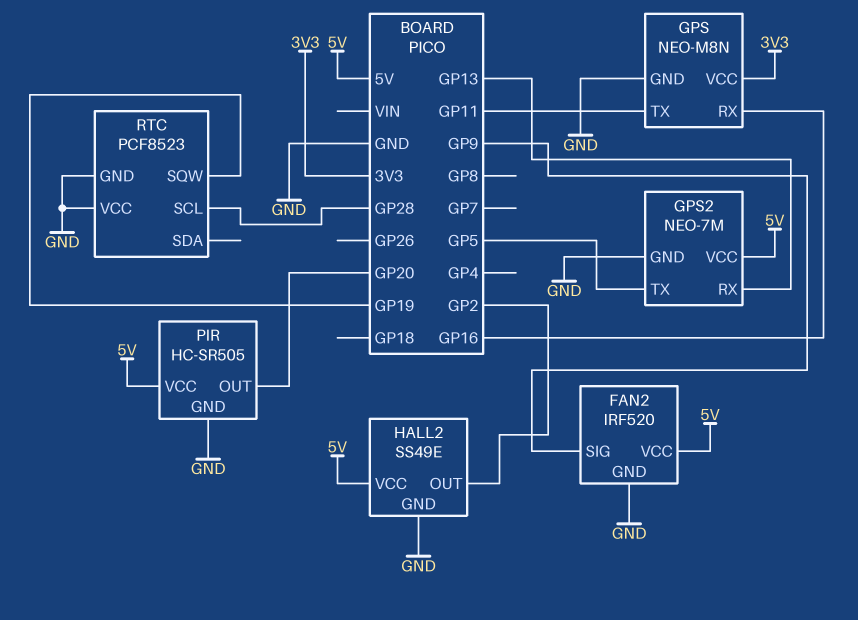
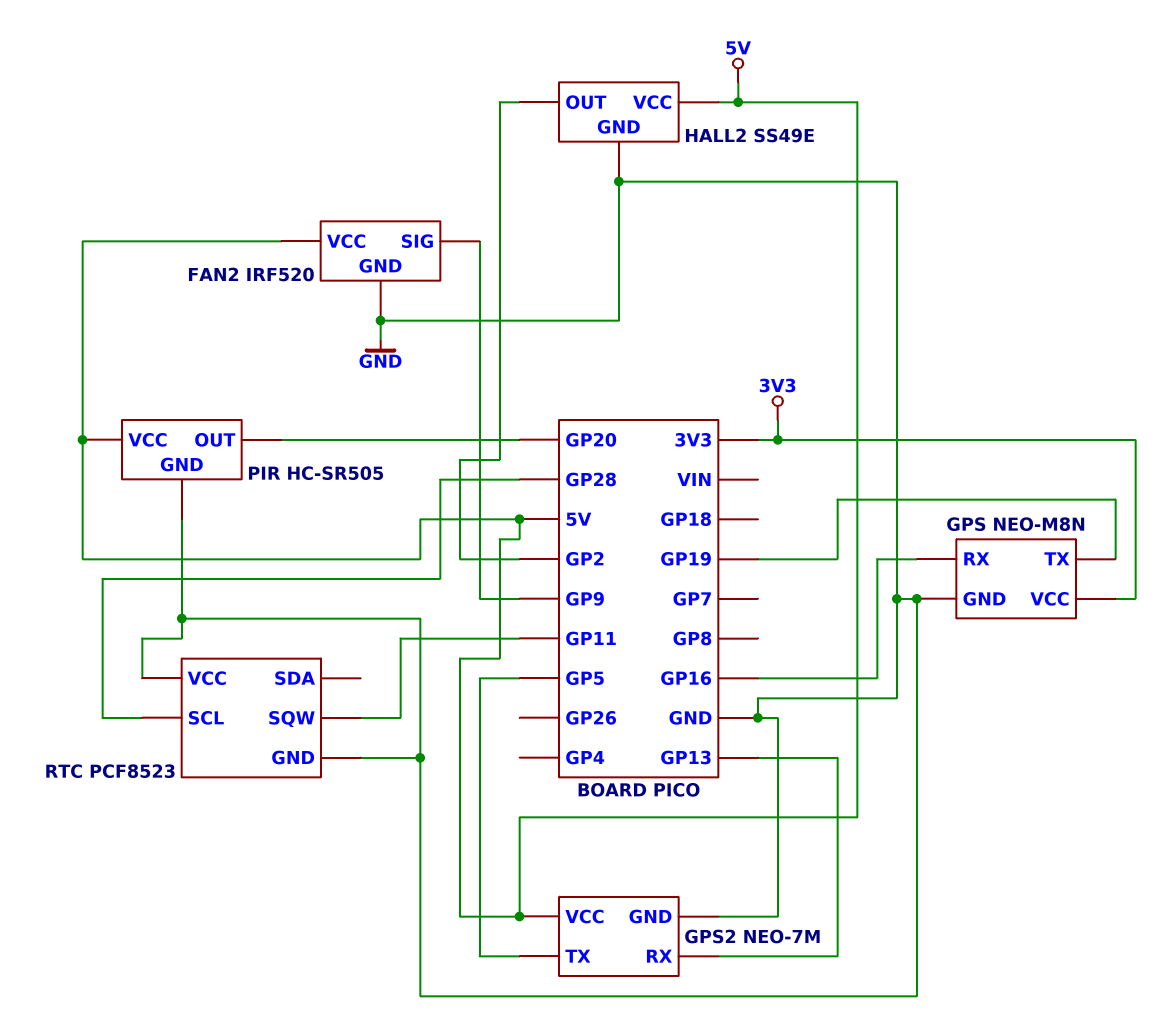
GPS pin TX: GP11 -> GP19
RTC pin SQW: GP19 -> GP11

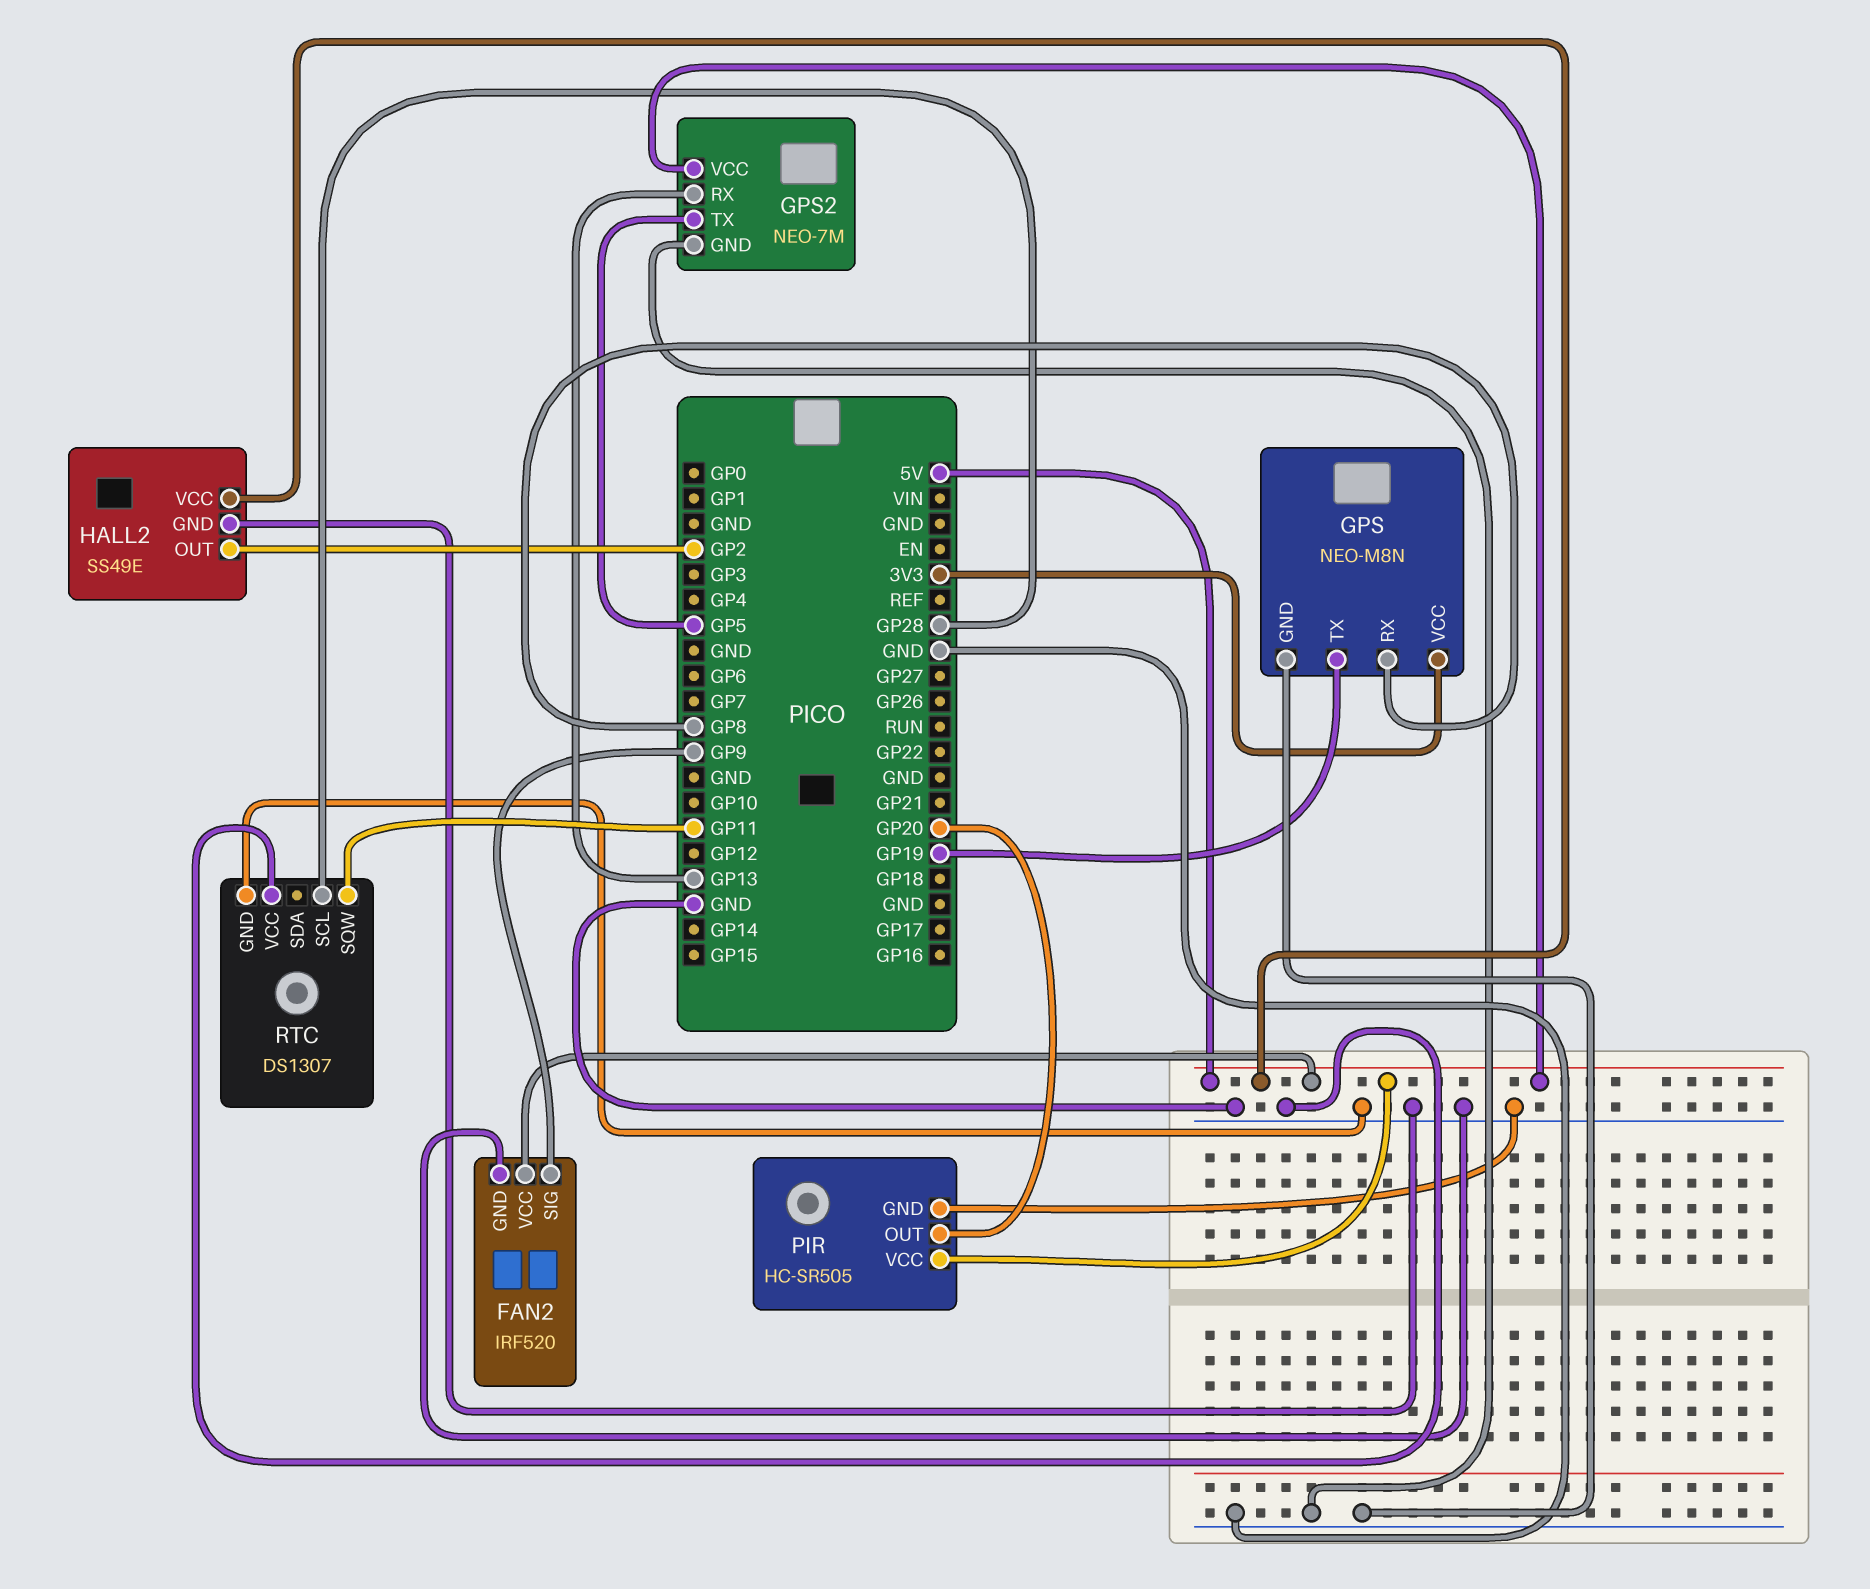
GPS pin RX: GP16 -> GP8
RTC: PCF8523 -> DS1307

